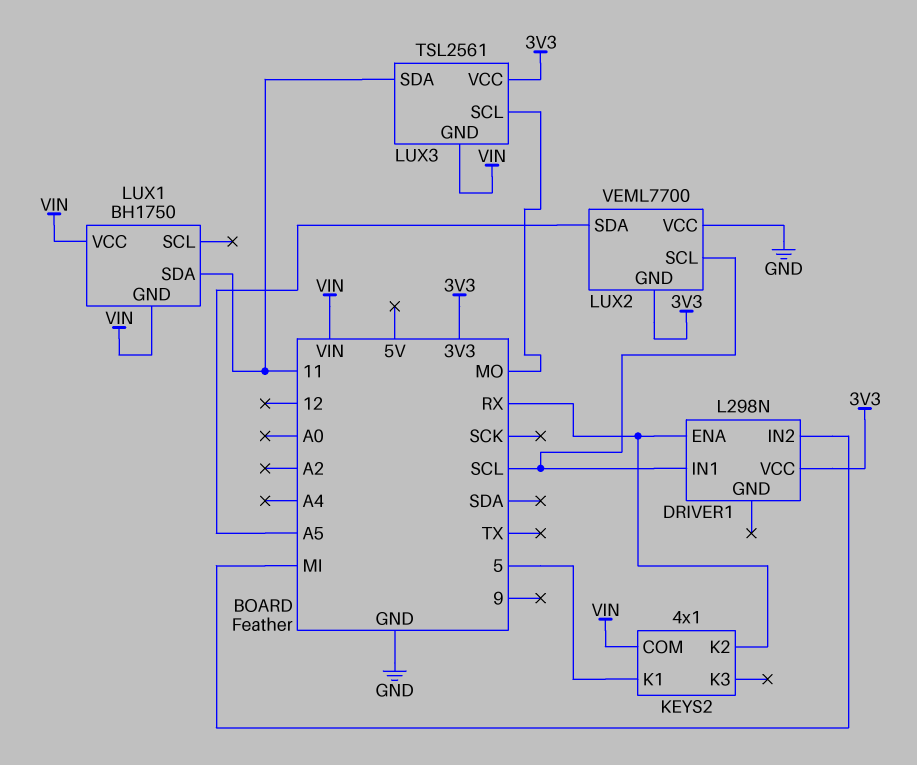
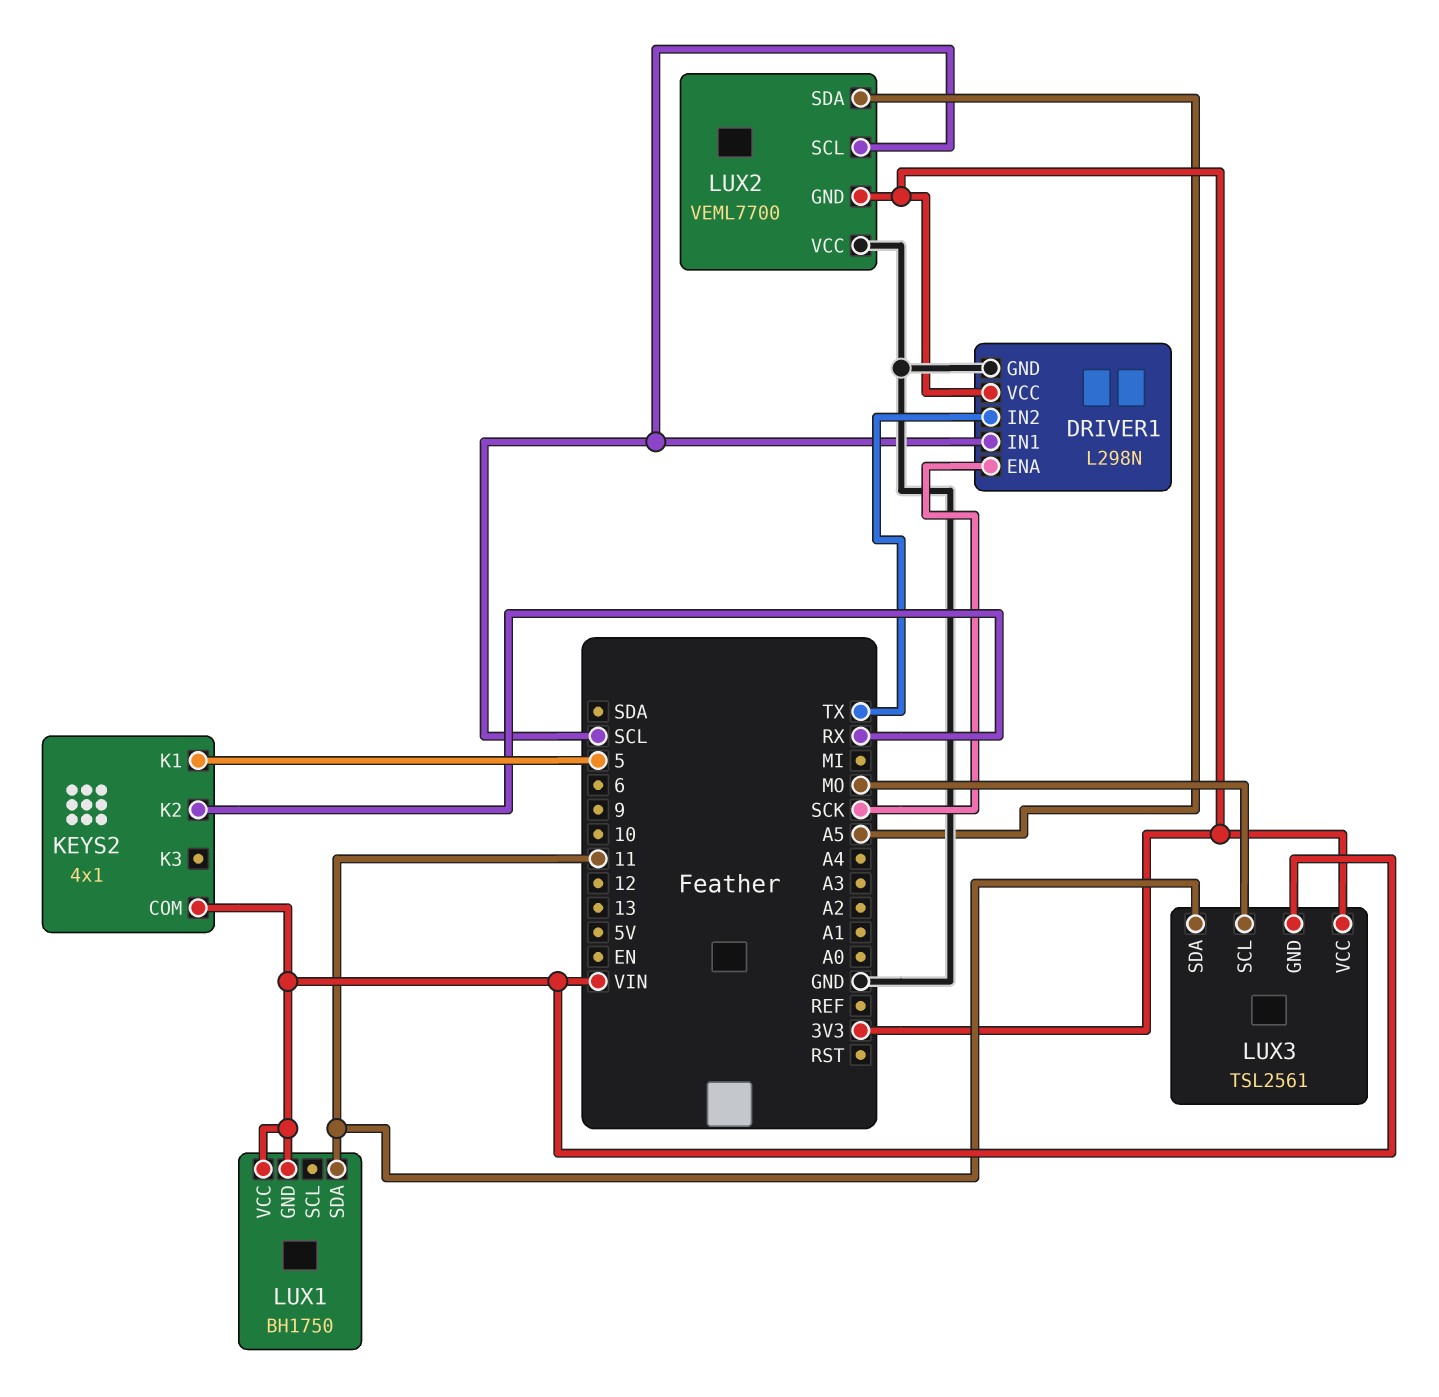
DRIVER1 pin ENA: RX -> SCK
DRIVER1 pin GND: none -> GND
DRIVER1 pin IN2: MI -> TX

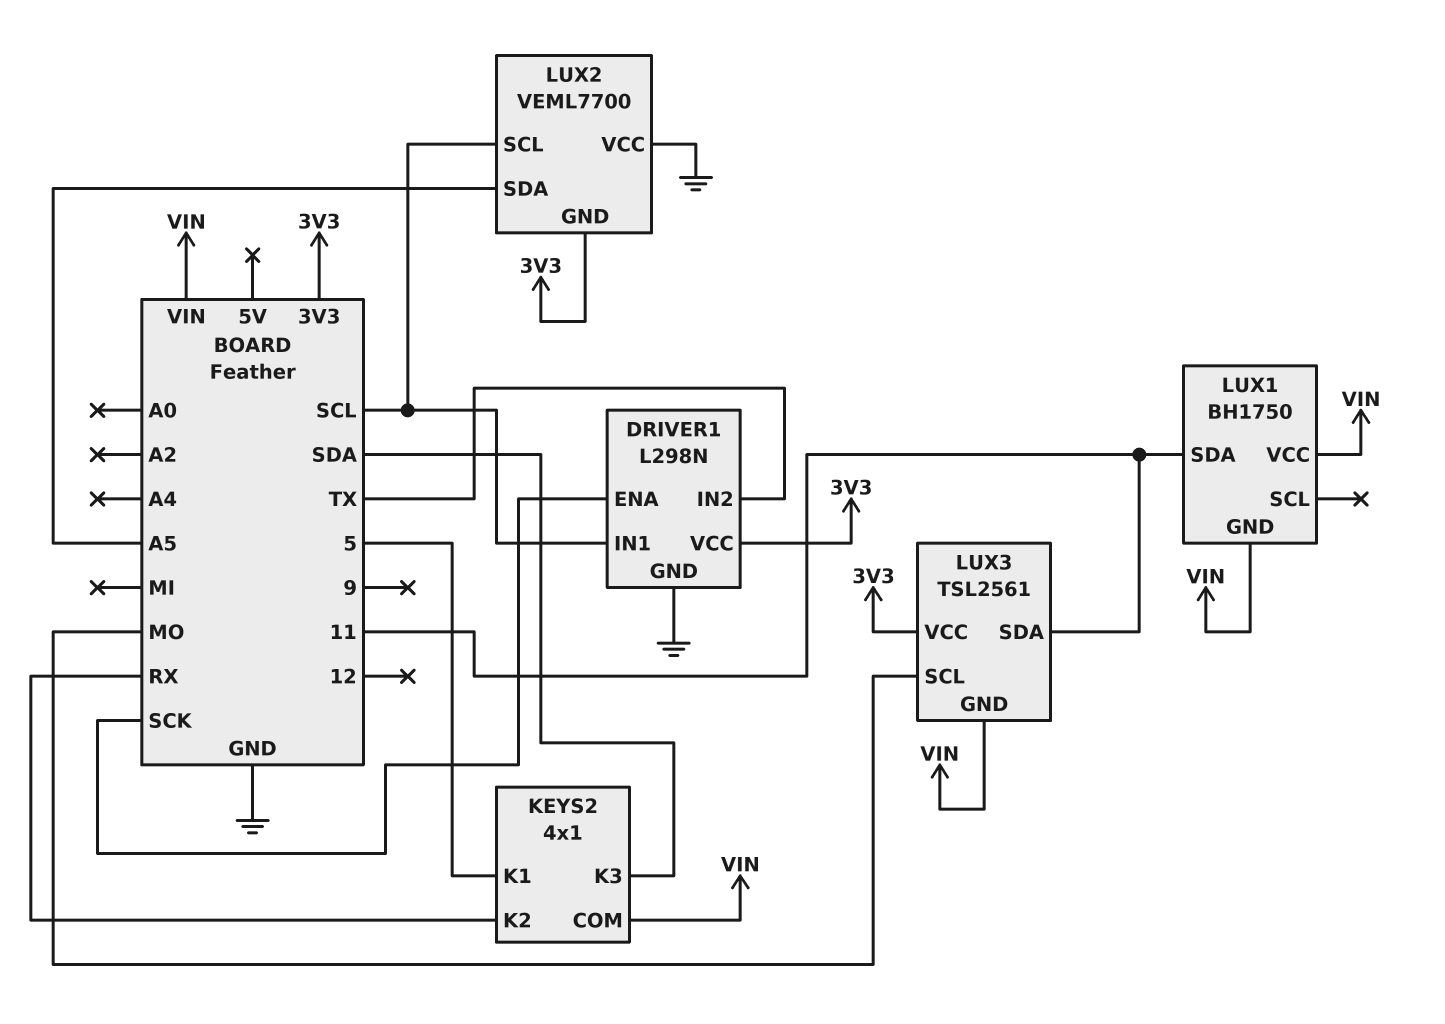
KEYS2 pin K3: none -> SDA

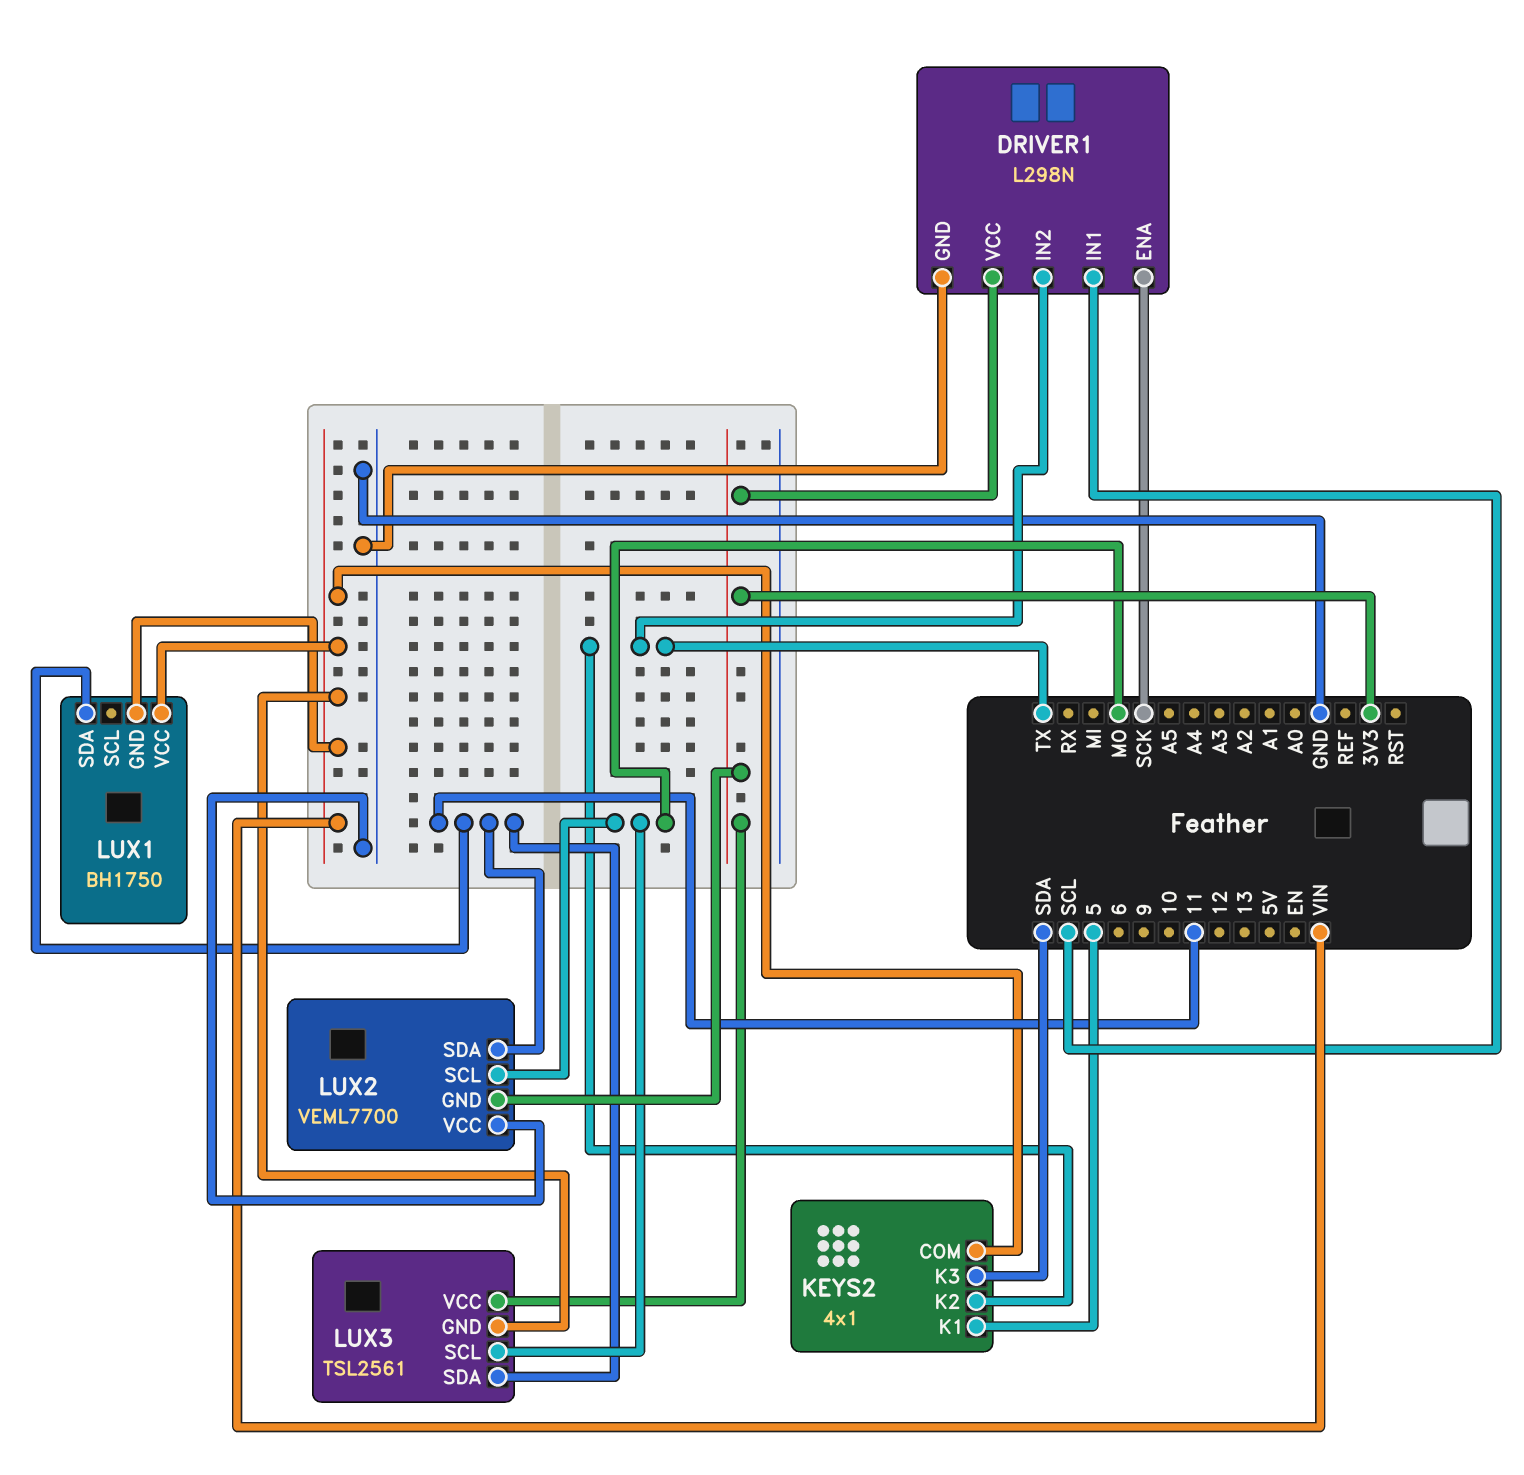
KEYS2 pin K2: RX -> TX
LUX2 pin SCL: SCL -> MO
LUX2 pin SDA: A5 -> 11

